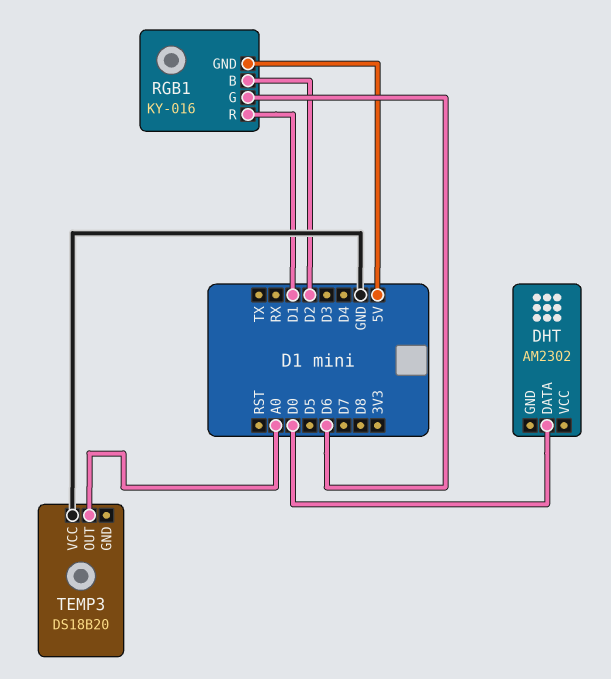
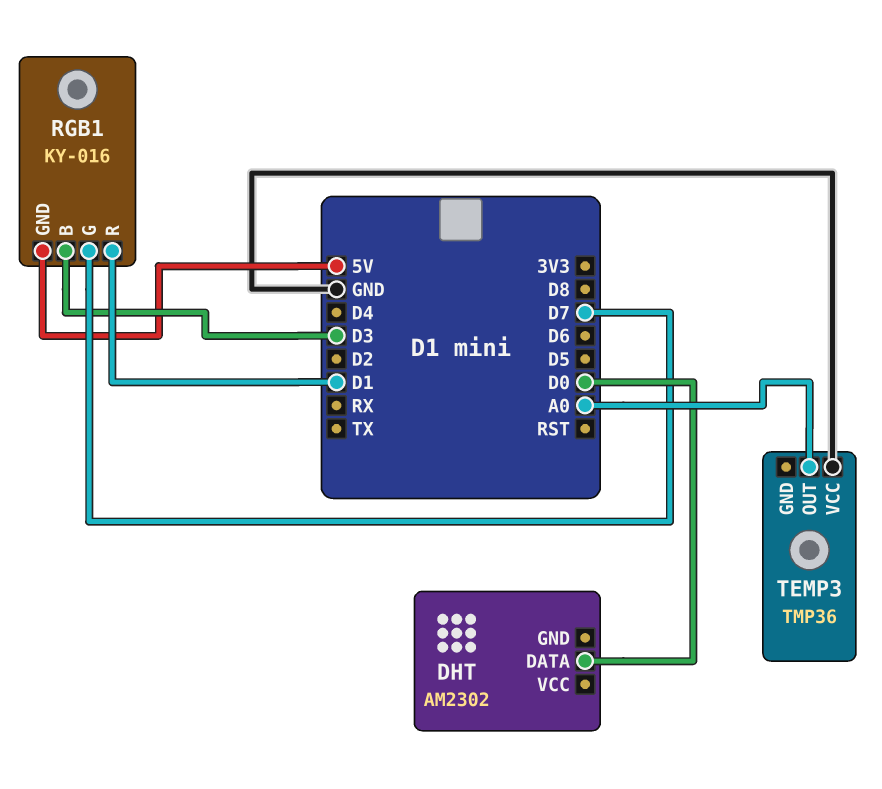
RGB1 pin B: D2 -> D3
RGB1 pin G: D6 -> D7
TEMP3: DS18B20 -> TMP36

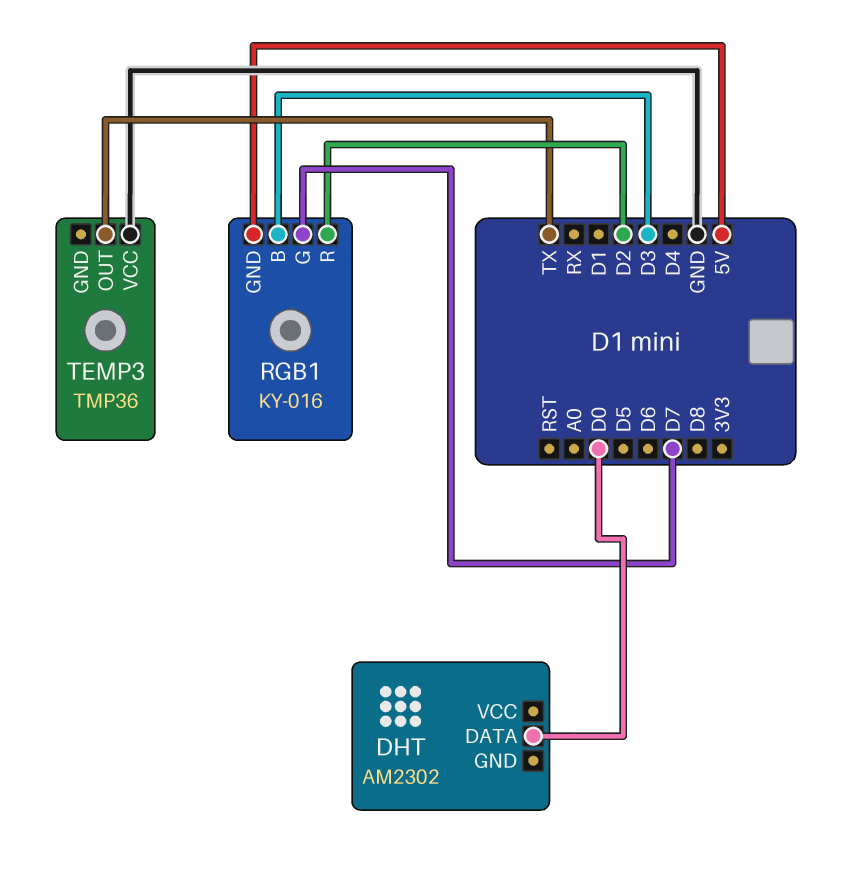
RGB1 pin R: D1 -> D2
TEMP3 pin OUT: A0 -> TX

